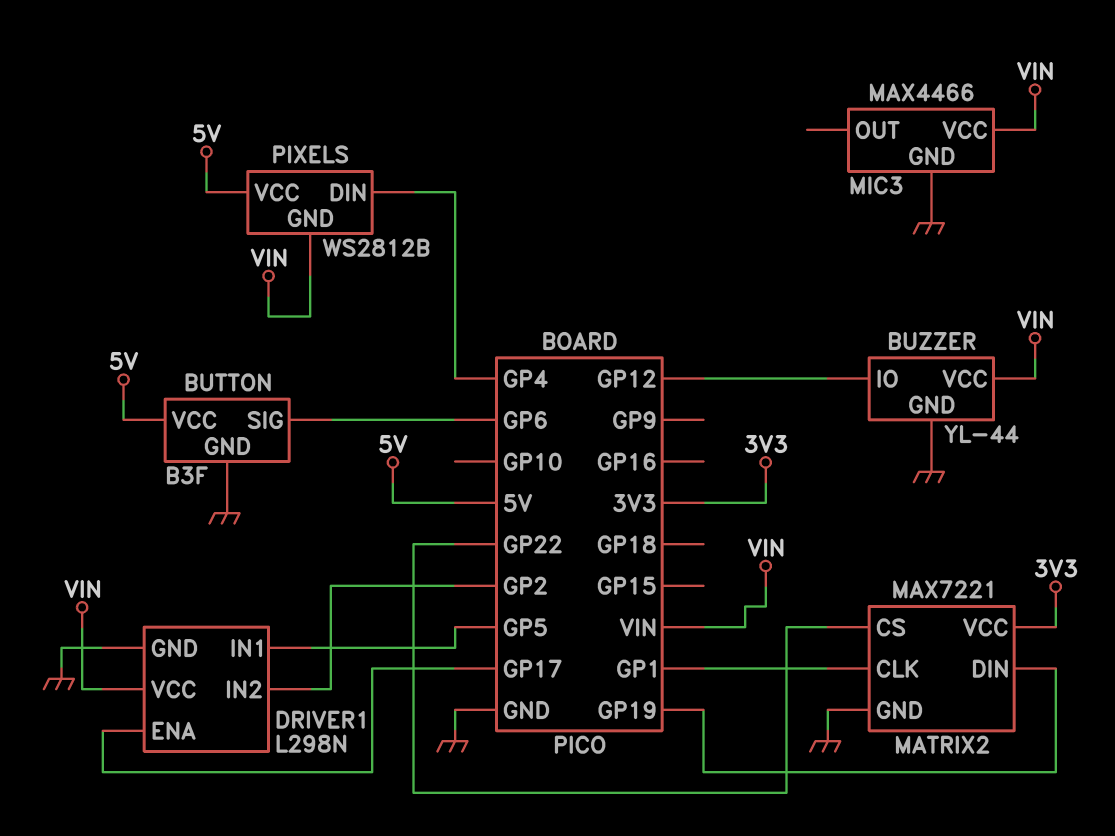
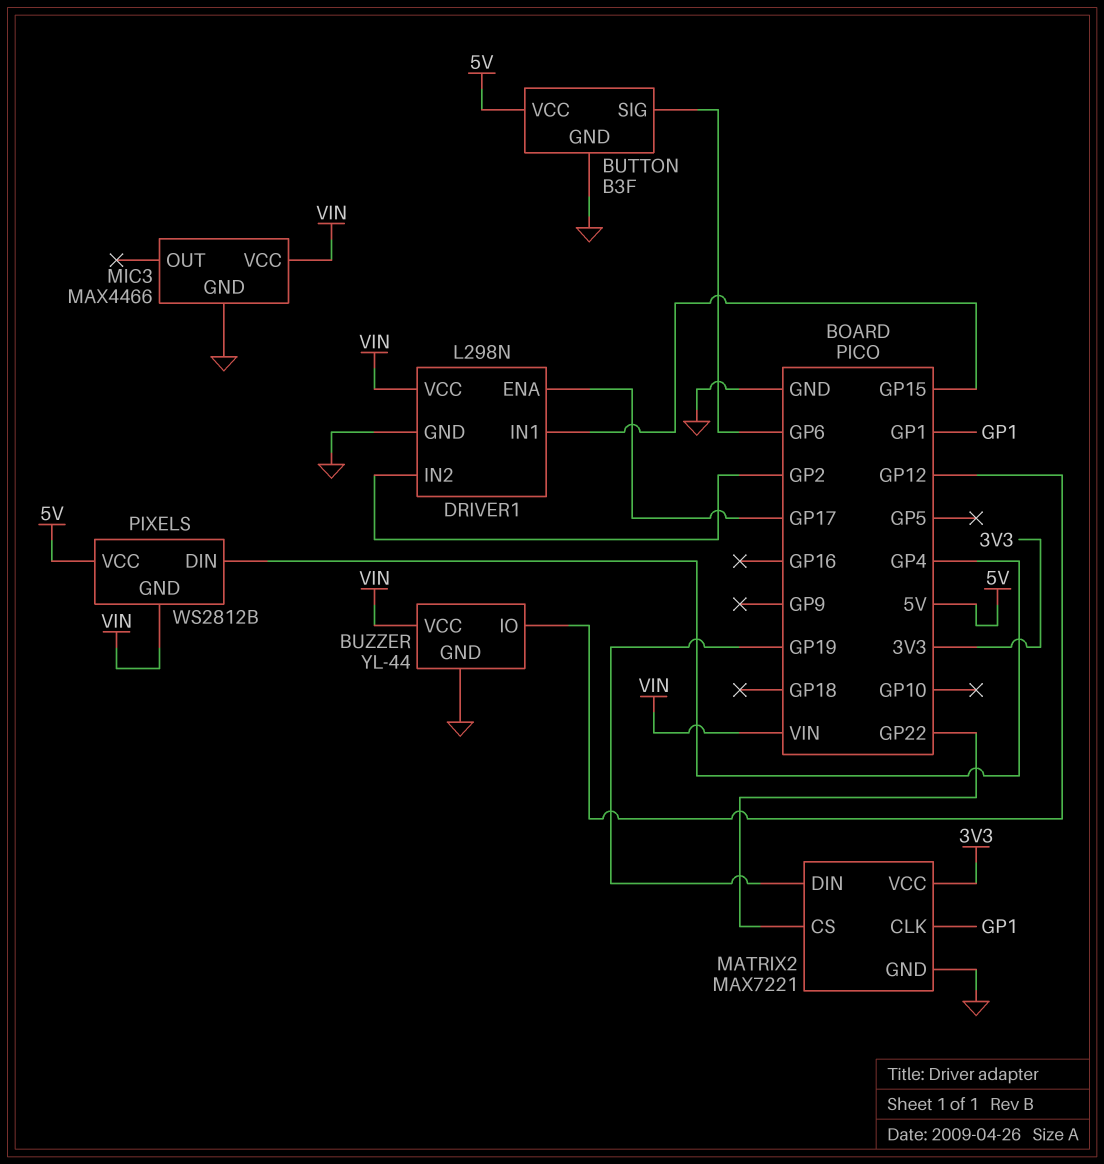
DRIVER1 pin IN1: GP5 -> GP15

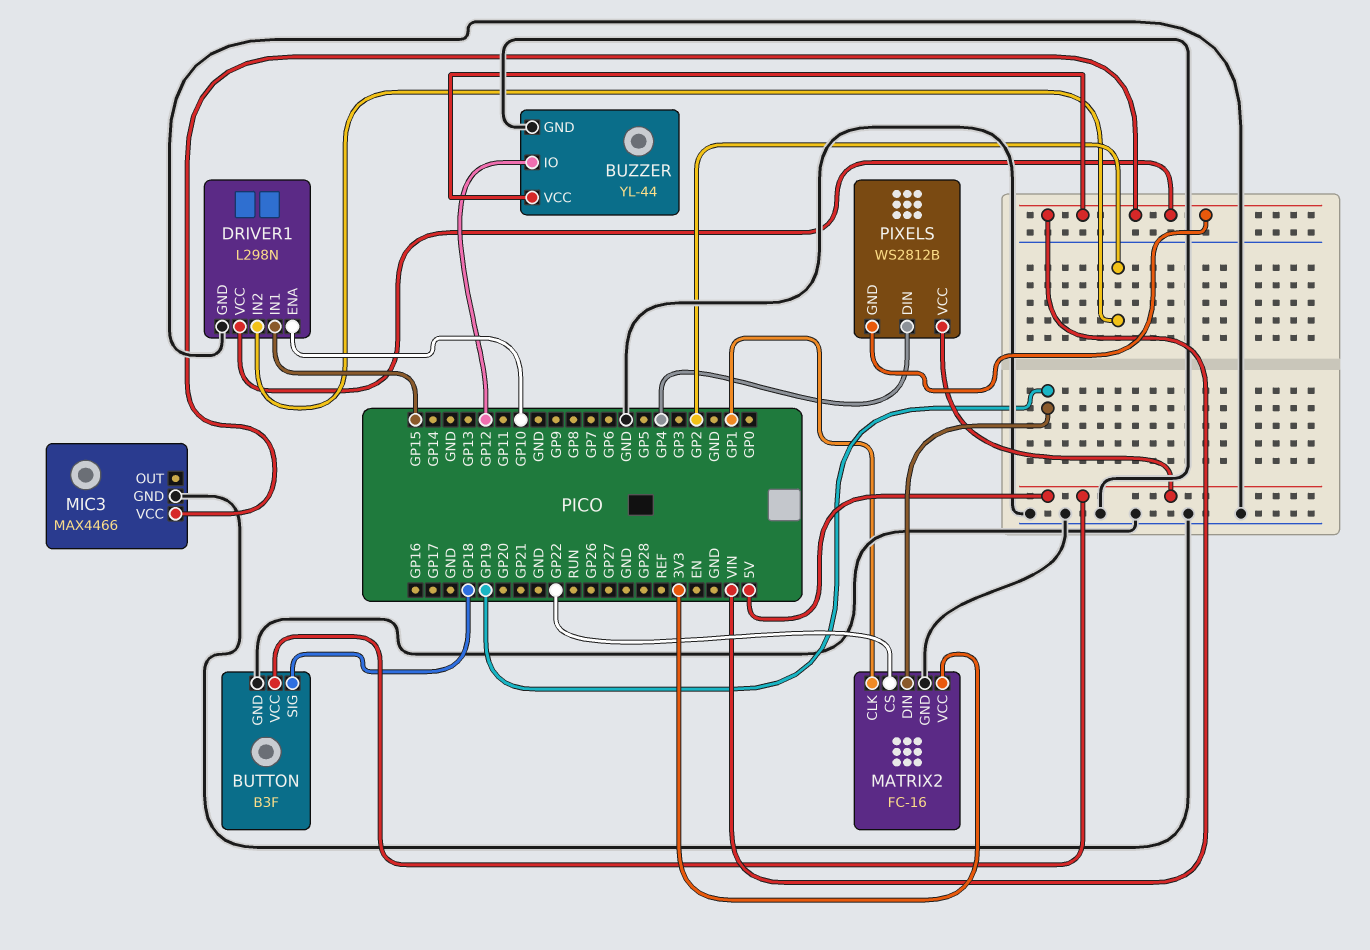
BUTTON pin SIG: GP6 -> GP18
DRIVER1 pin ENA: GP17 -> GP10
MATRIX2: MAX7221 -> FC-16

